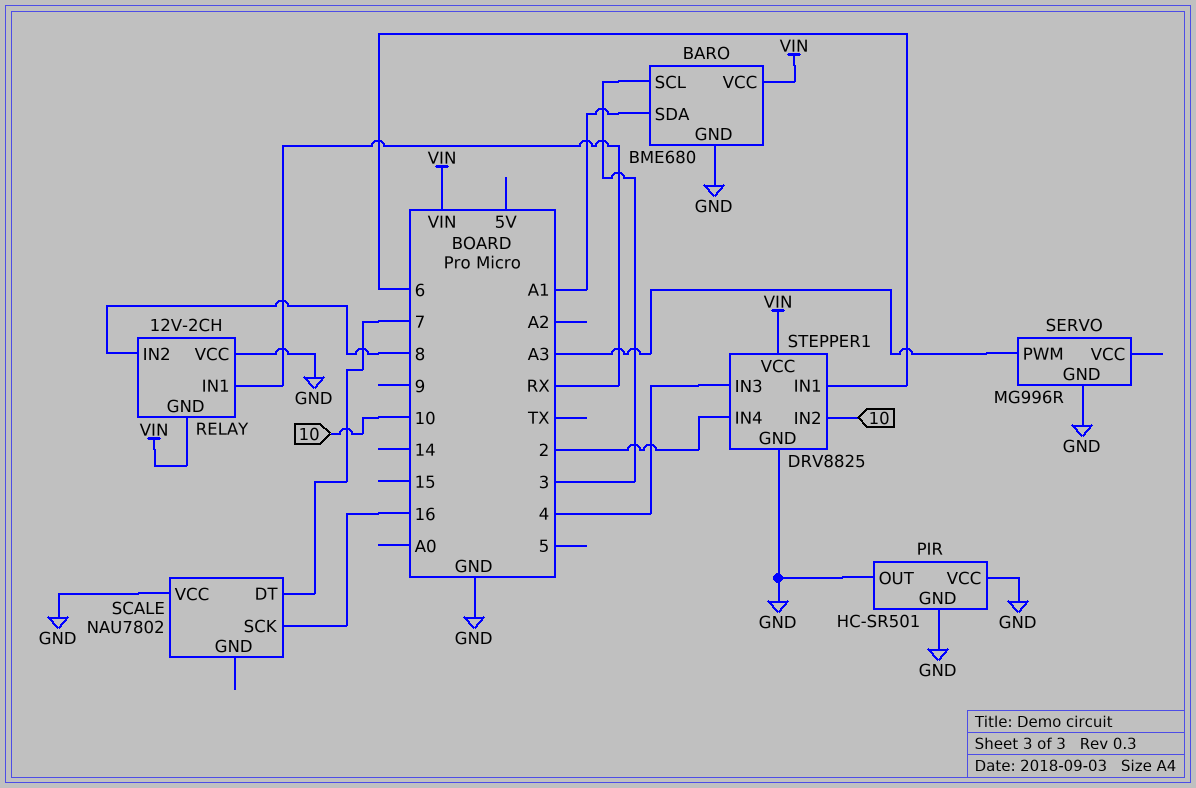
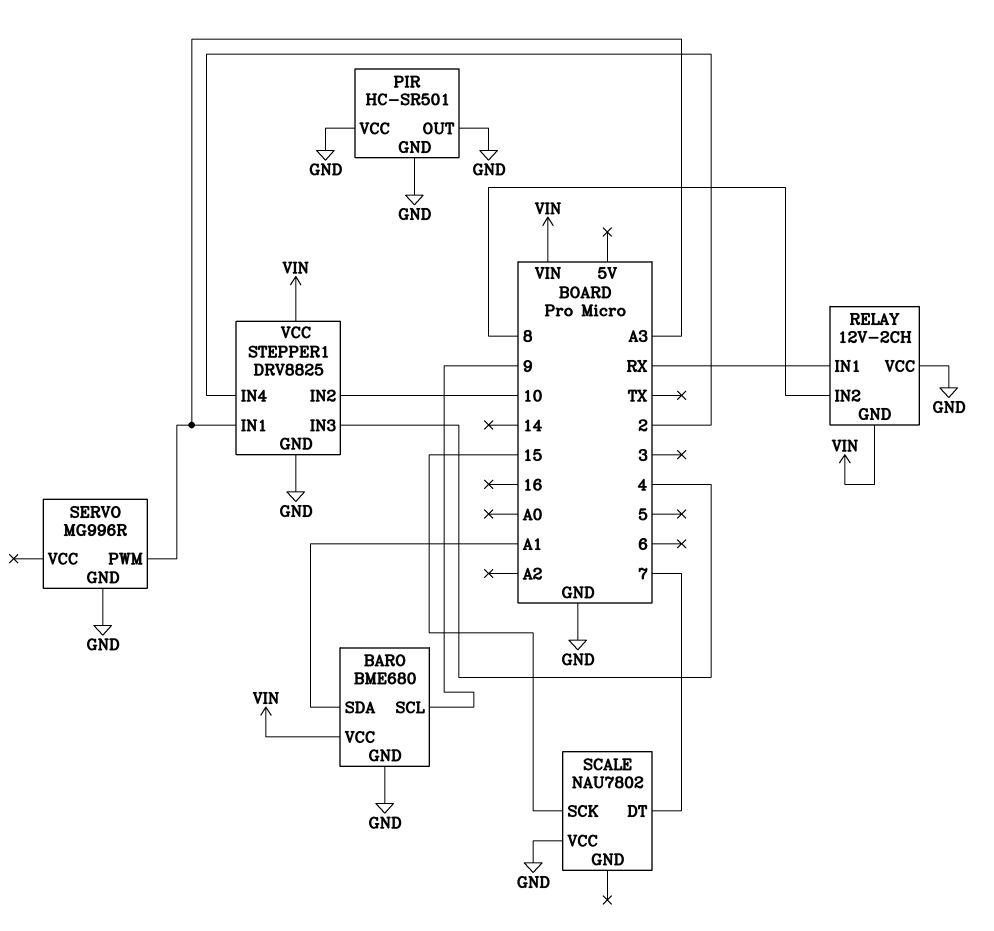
BARO pin SCL: 3 -> 9
SCALE pin SCK: 16 -> 15
STEPPER1 pin IN1: 6 -> A3

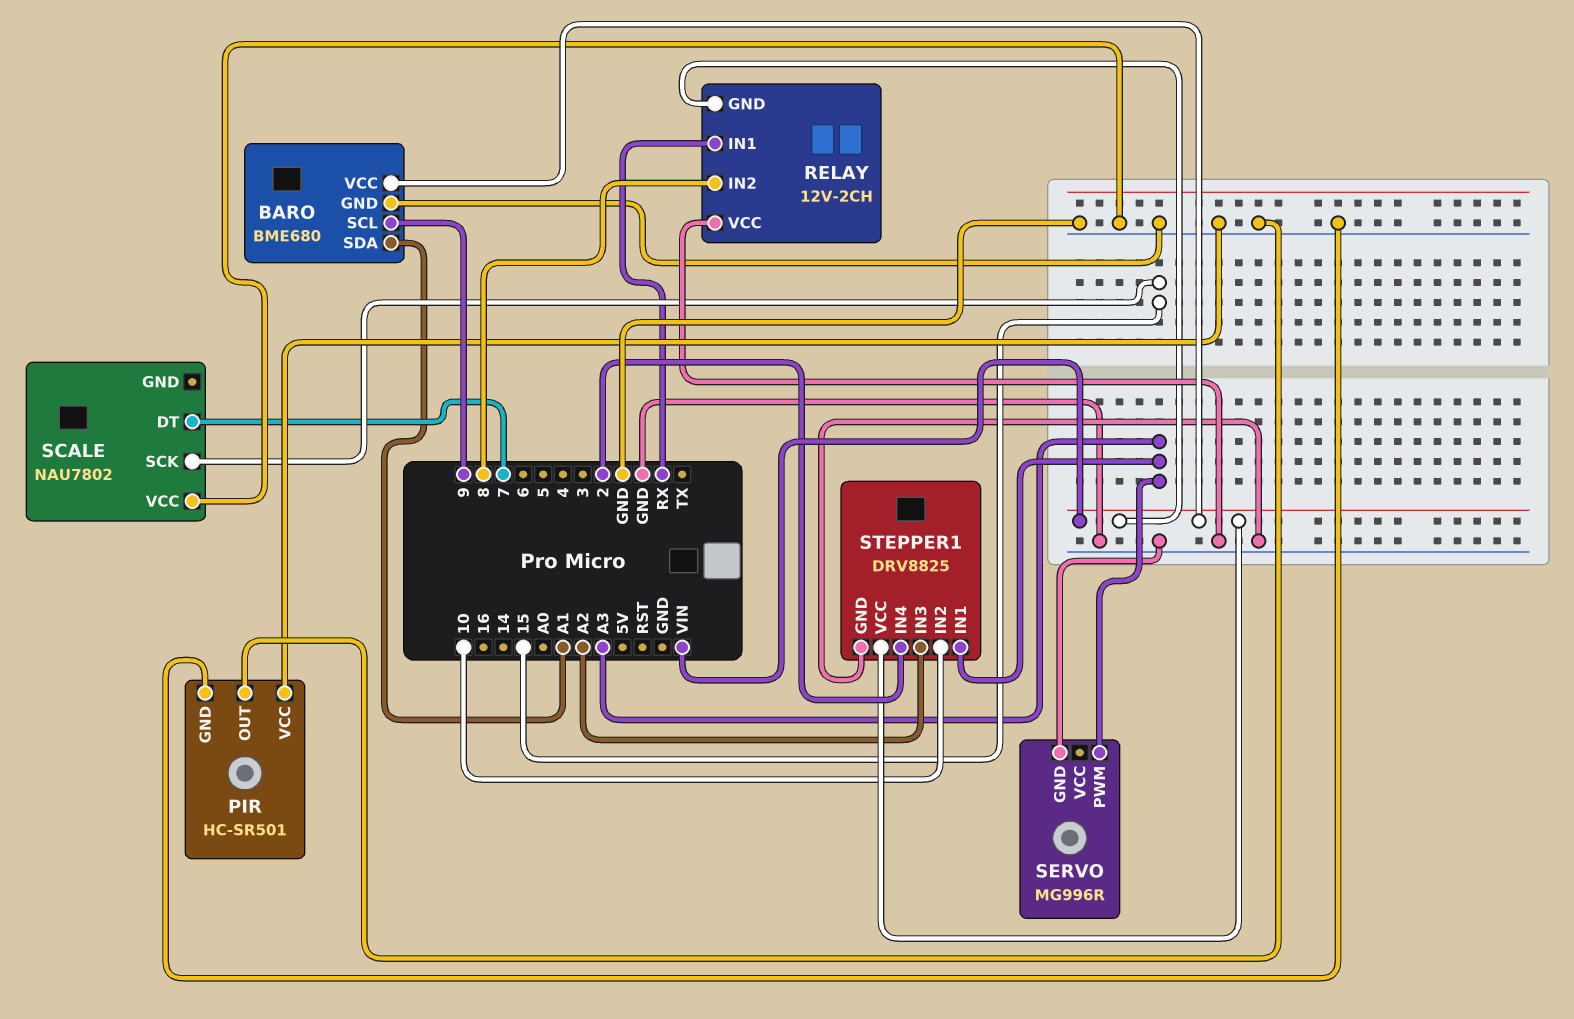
STEPPER1 pin IN3: 4 -> A2

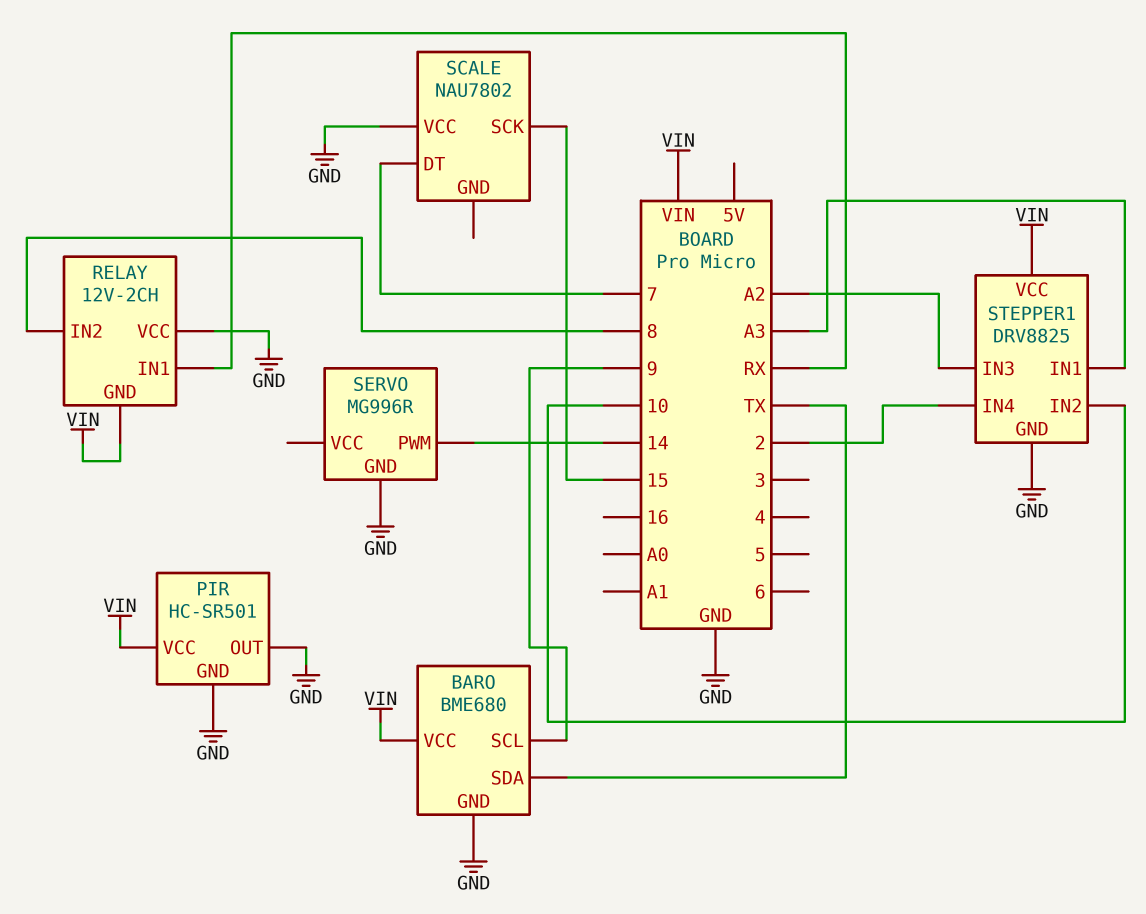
BARO pin SDA: A1 -> TX
PIR pin VCC: GND -> VIN
SERVO pin PWM: A3 -> 14

